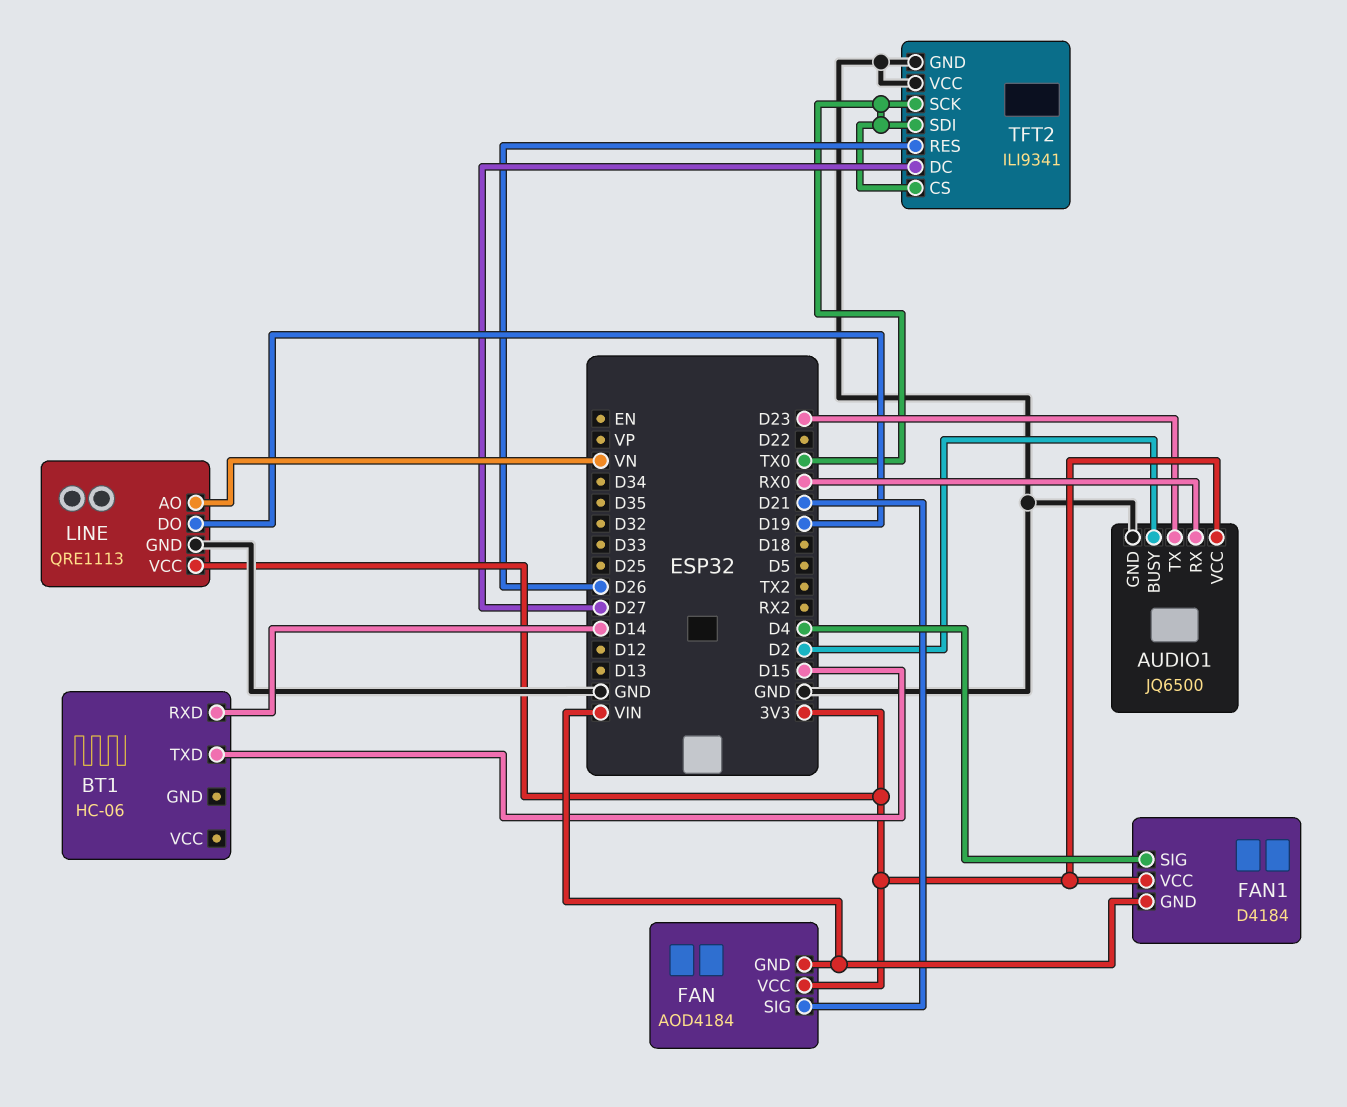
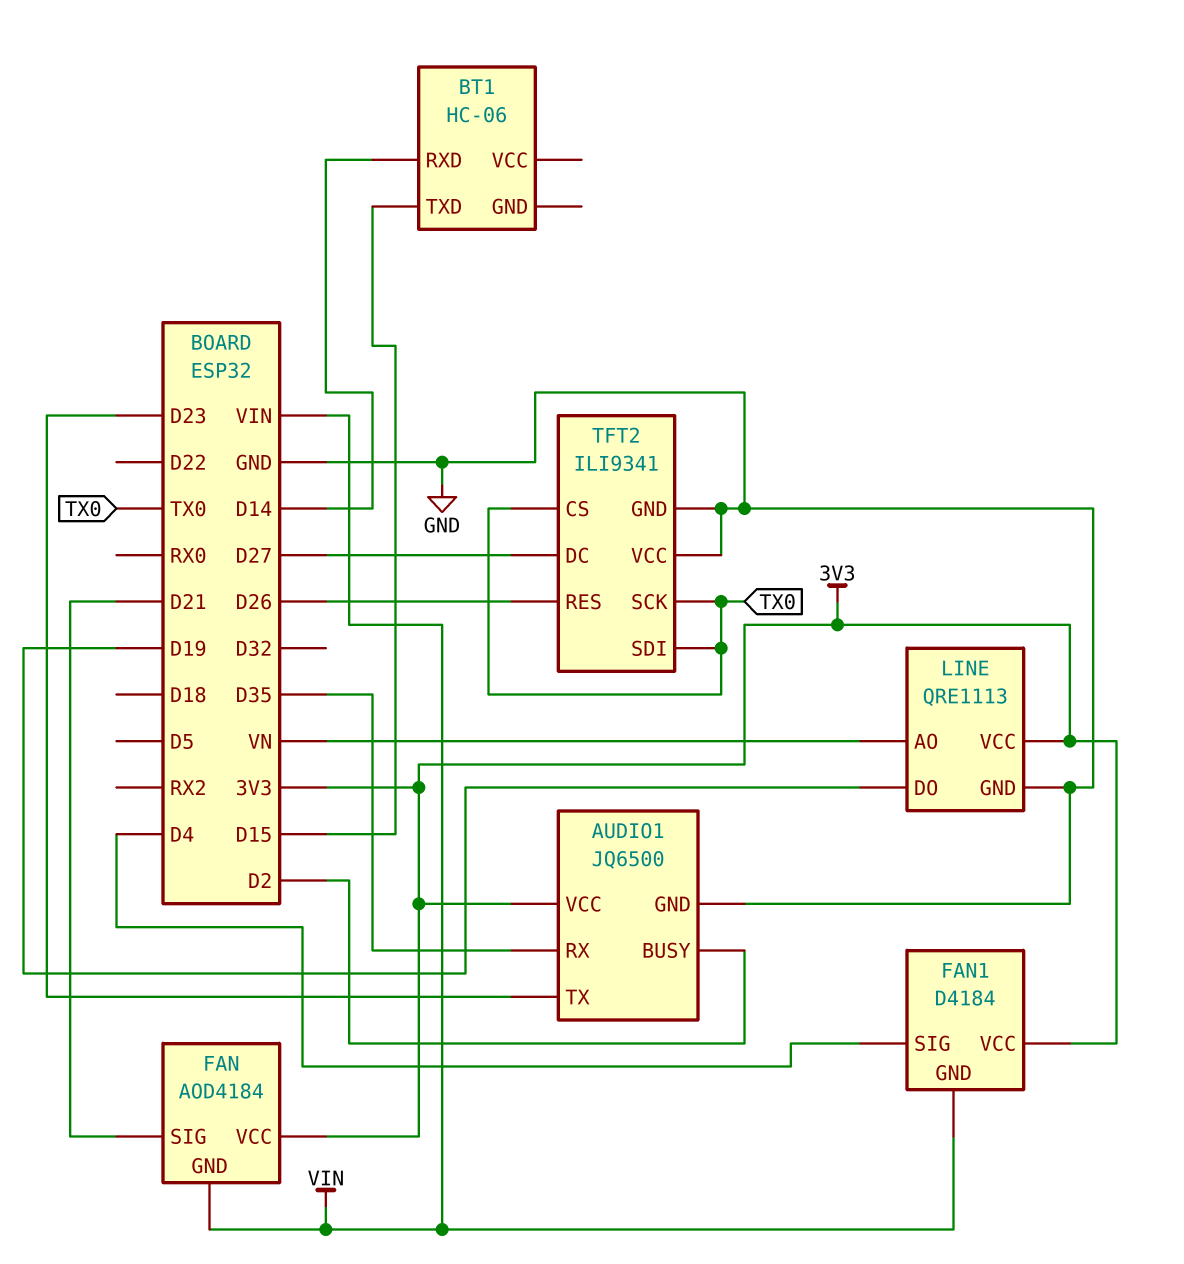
AUDIO1 pin RX: RX0 -> D35

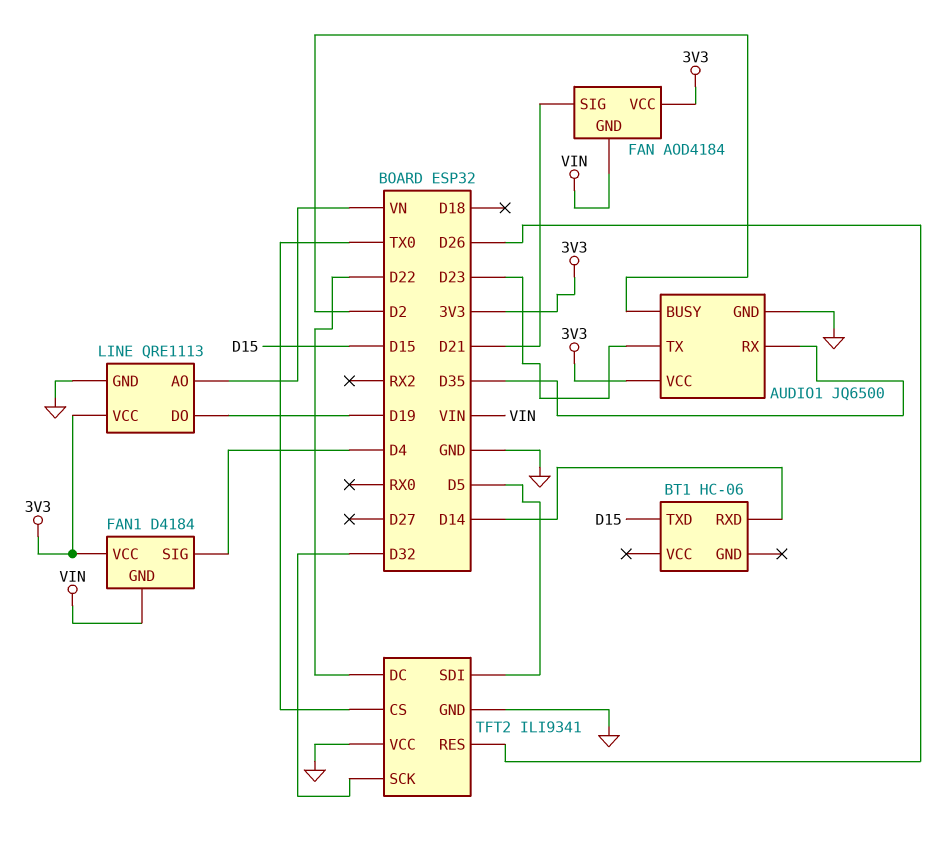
TFT2 pin DC: D27 -> D22
TFT2 pin SCK: TX0 -> D32
TFT2 pin SDI: TX0 -> D5

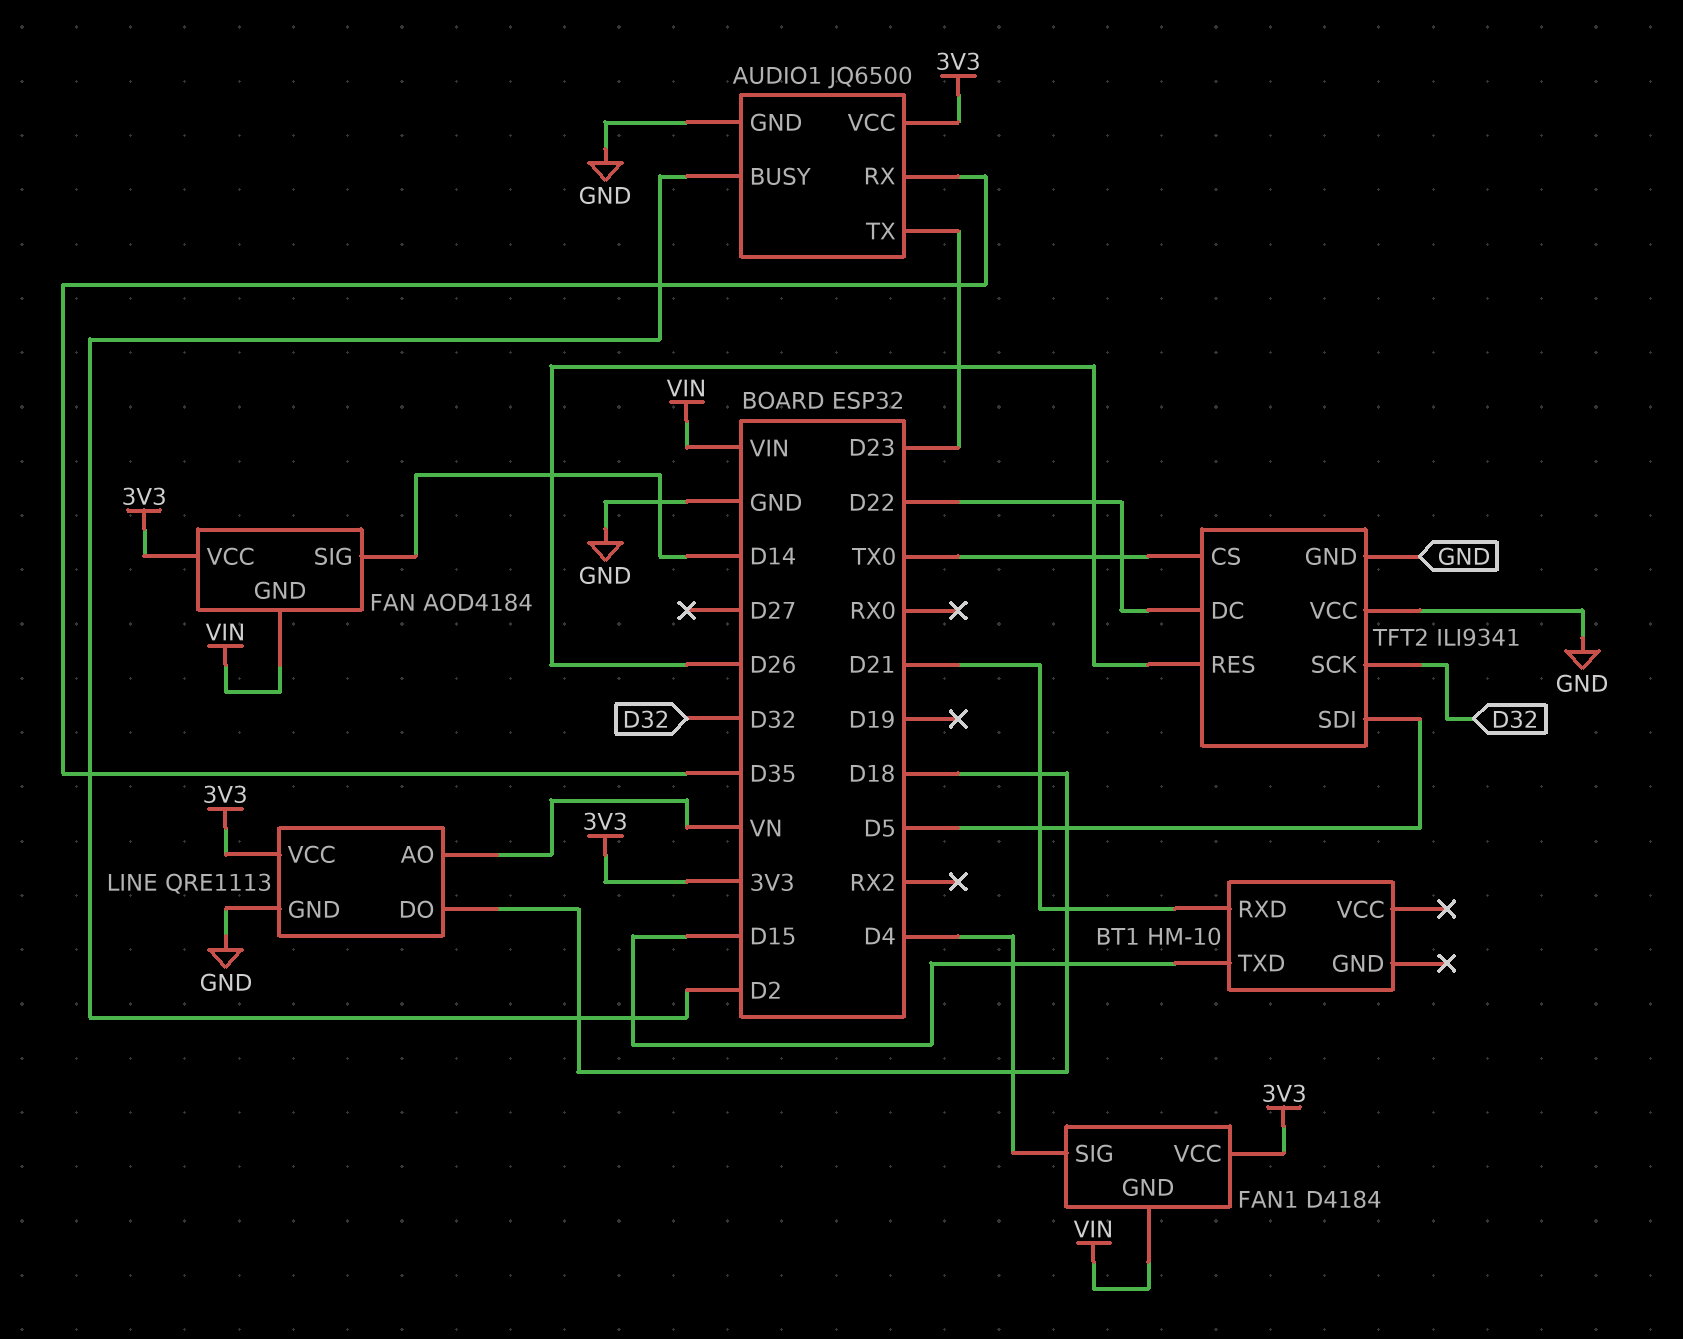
BT1: HC-06 -> HM-10
BT1 pin RXD: D14 -> D21
FAN pin SIG: D21 -> D14
LINE pin DO: D19 -> D18

